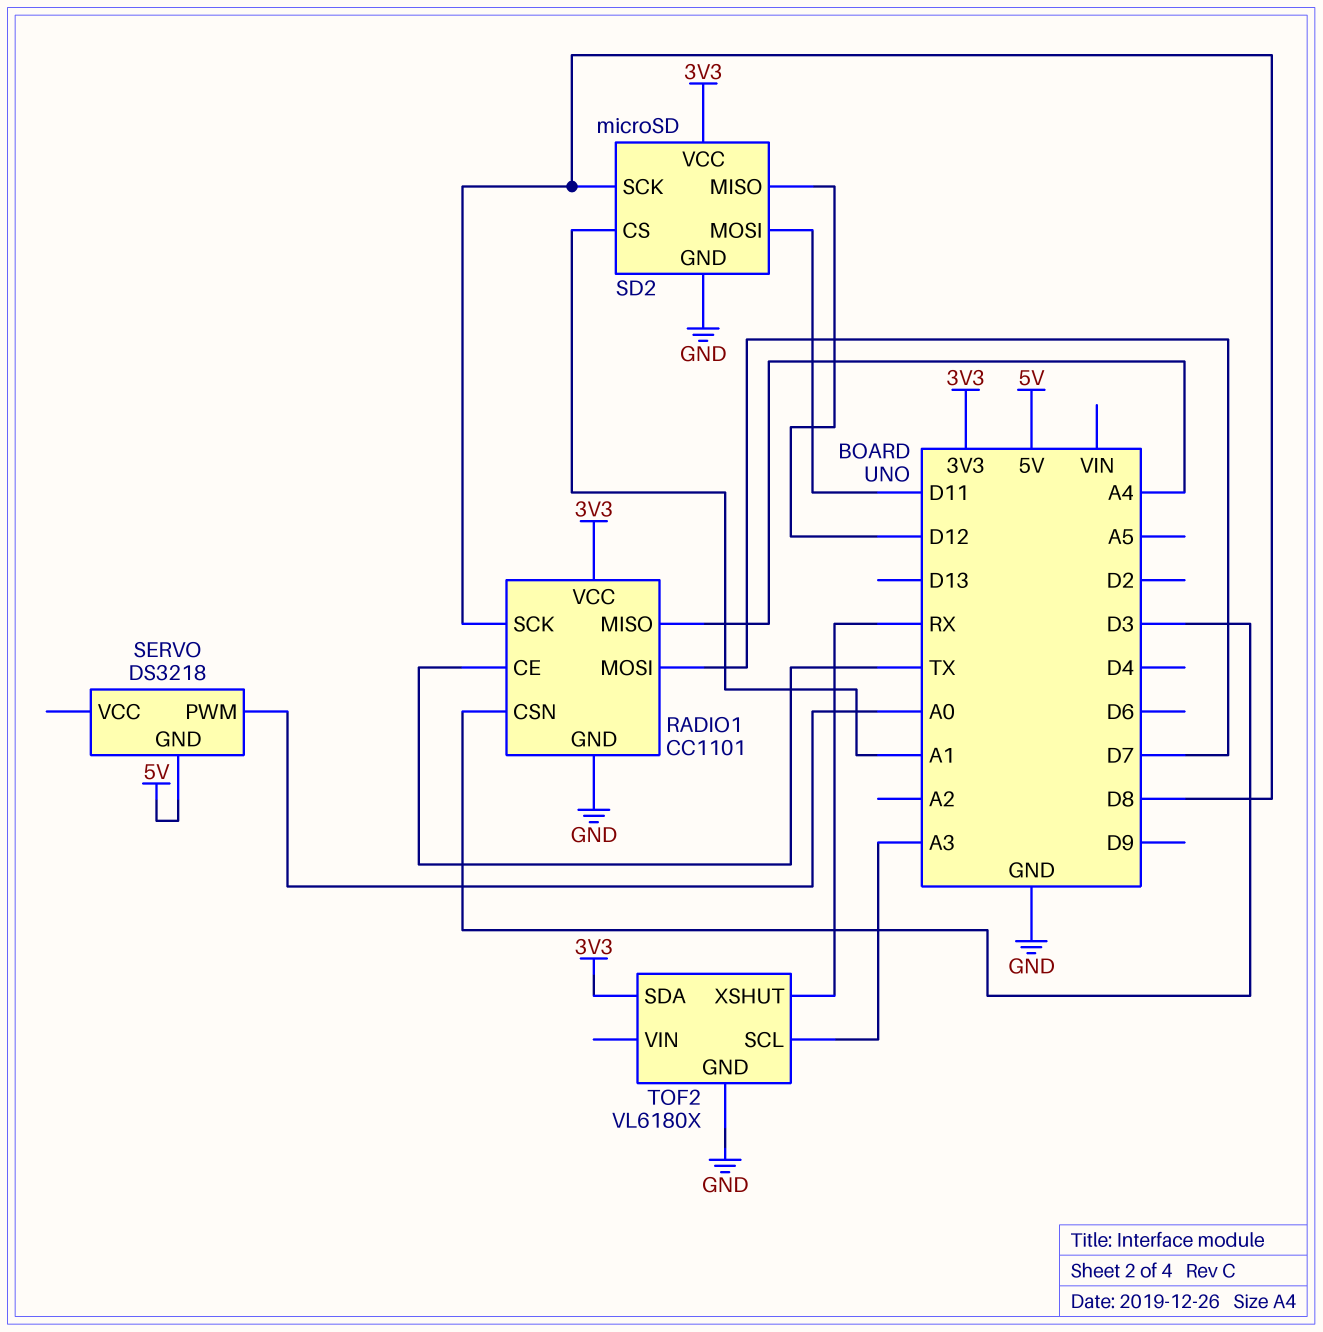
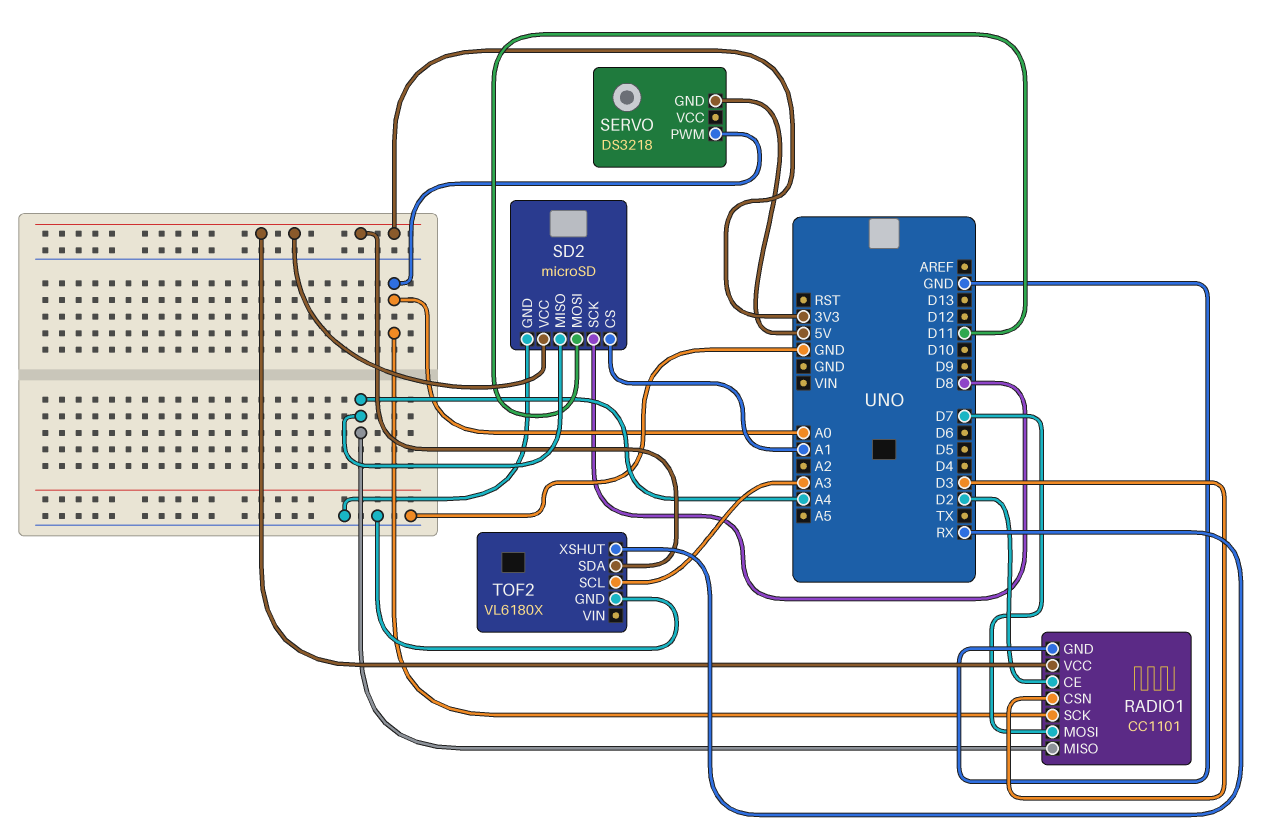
RADIO1 pin CE: TX -> D2
RADIO1 pin SCK: D8 -> A0
SD2 pin MISO: D12 -> A4

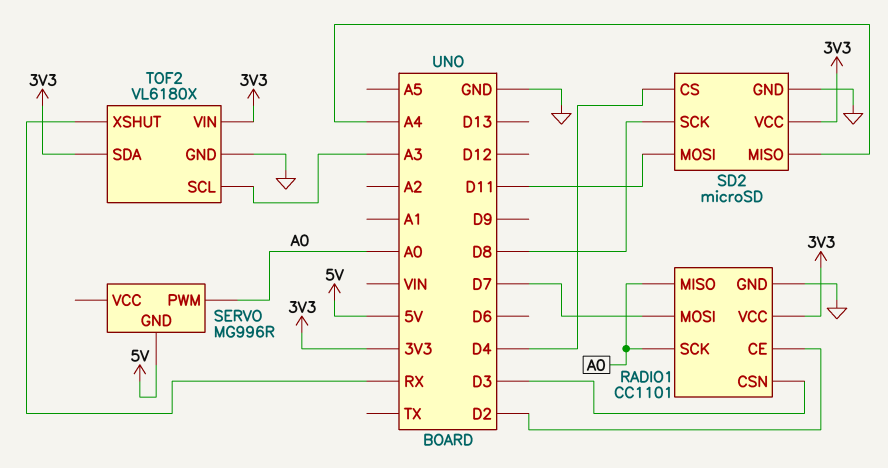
RADIO1 pin MISO: A4 -> A0
SD2 pin CS: A1 -> D4
SERVO: DS3218 -> MG996R
TOF2 pin VIN: none -> 3V3

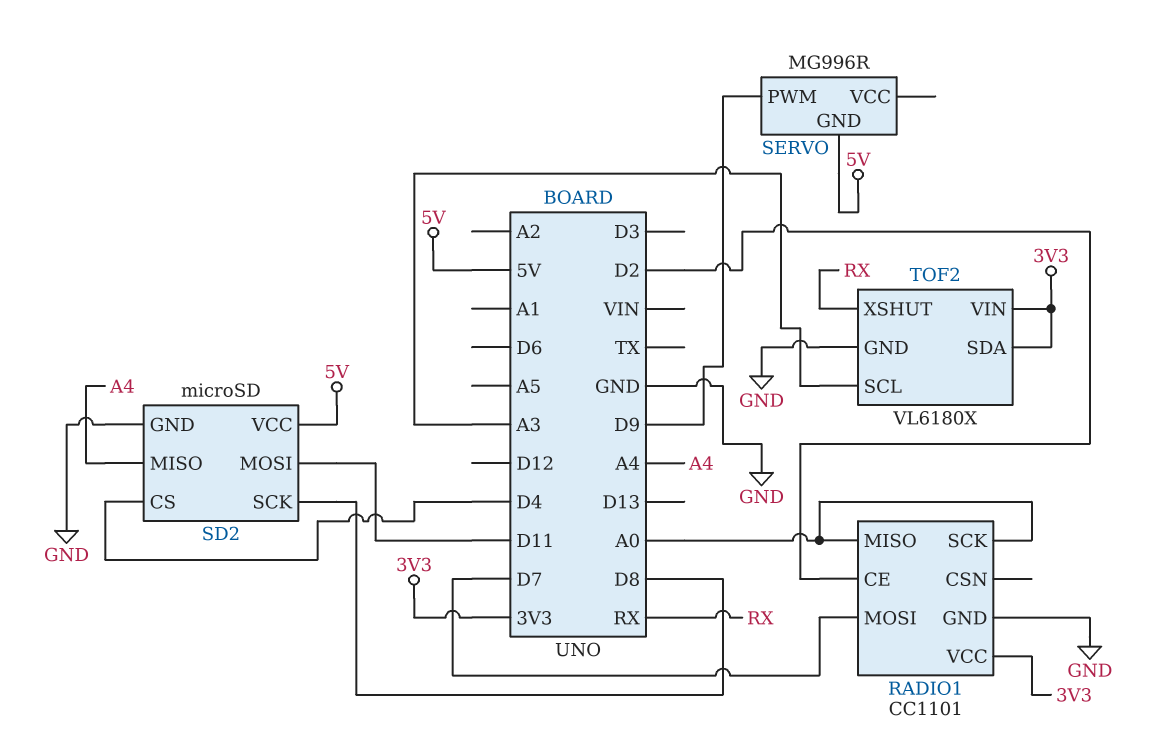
RADIO1 pin CSN: D3 -> none
SD2 pin VCC: 3V3 -> 5V
SERVO pin PWM: A0 -> D9

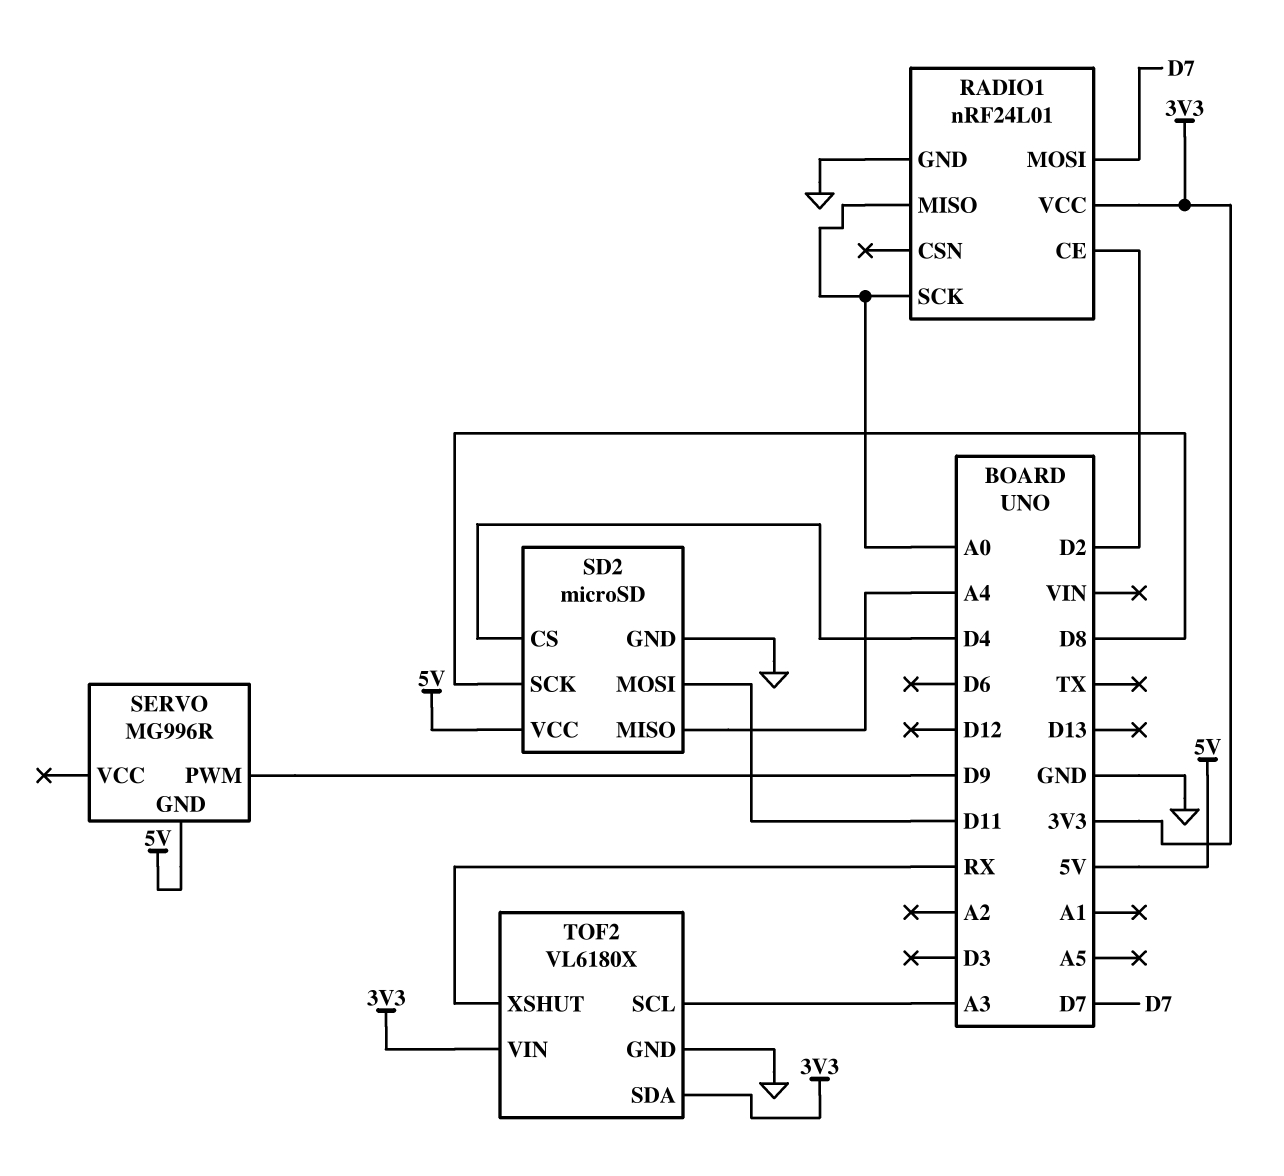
RADIO1: CC1101 -> nRF24L01

